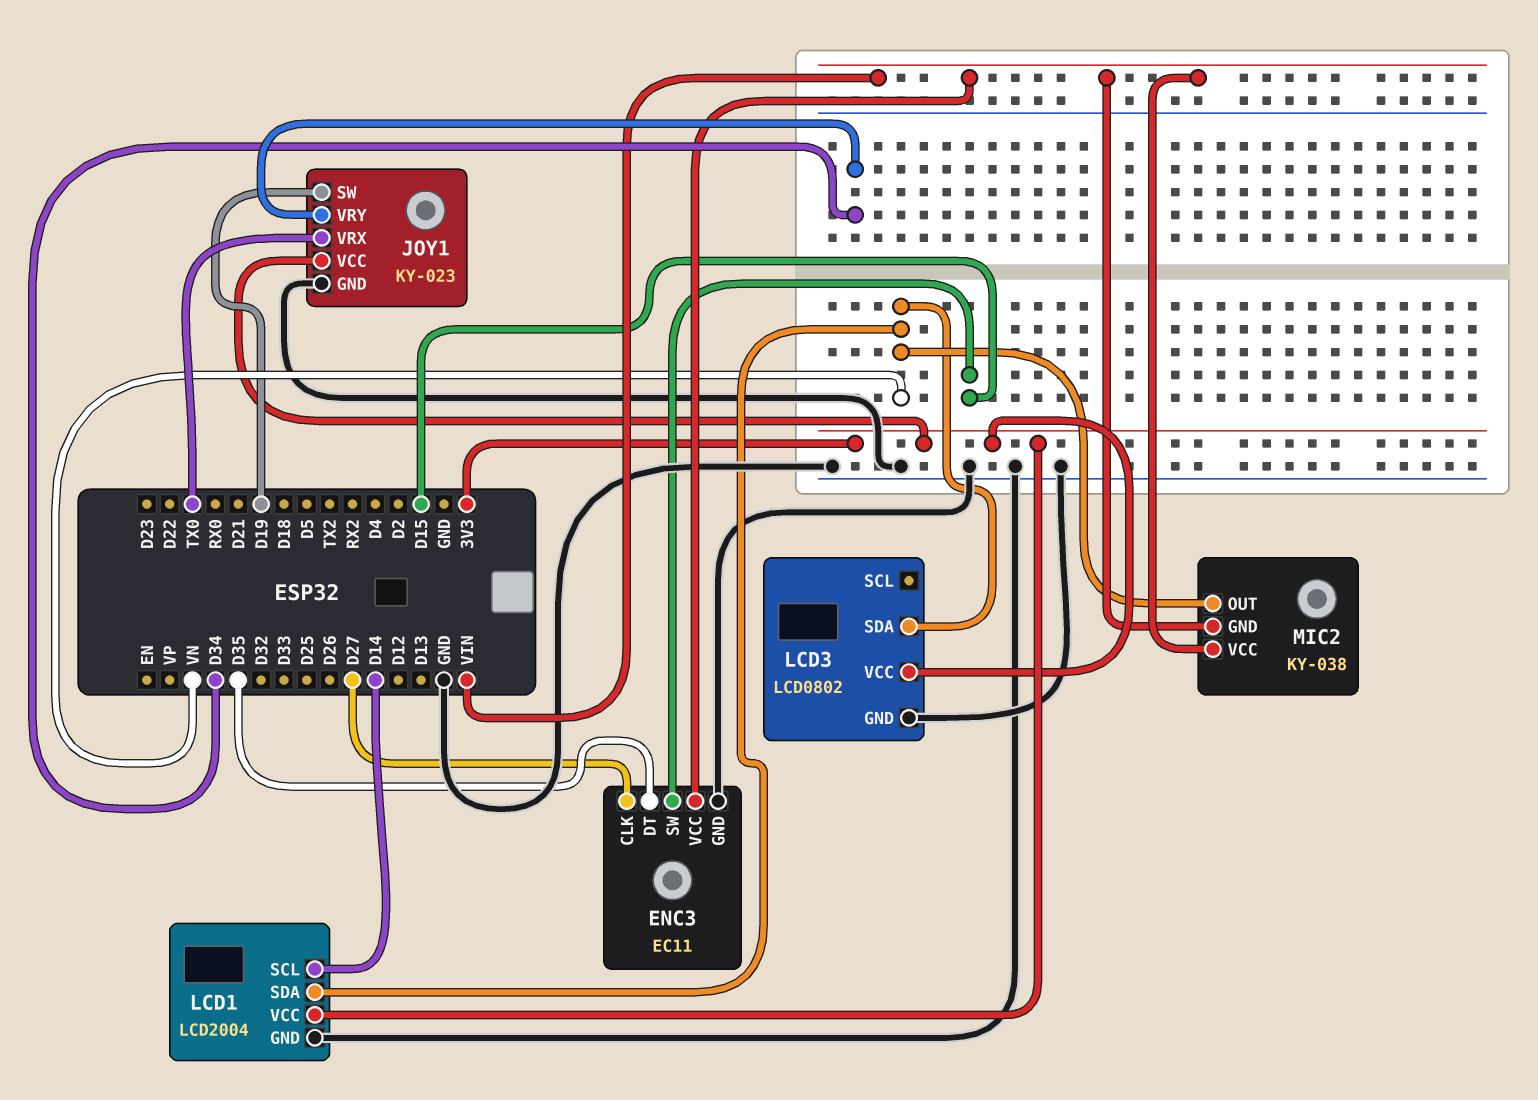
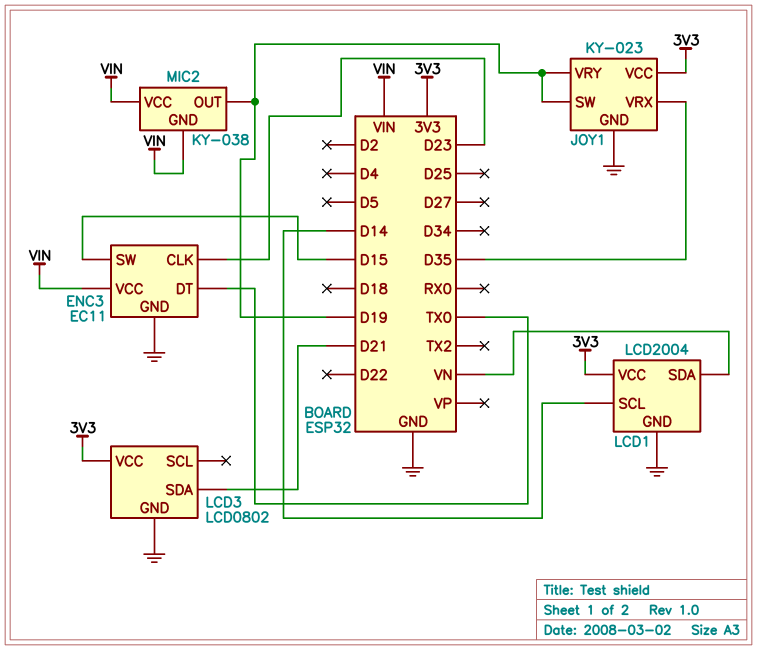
ENC3 pin CLK: D27 -> D23
ENC3 pin DT: D35 -> TX0
JOY1 pin VRX: TX0 -> D35
JOY1 pin VRY: D34 -> D19
LCD3 pin SDA: VN -> D21
MIC2 pin OUT: VN -> D19

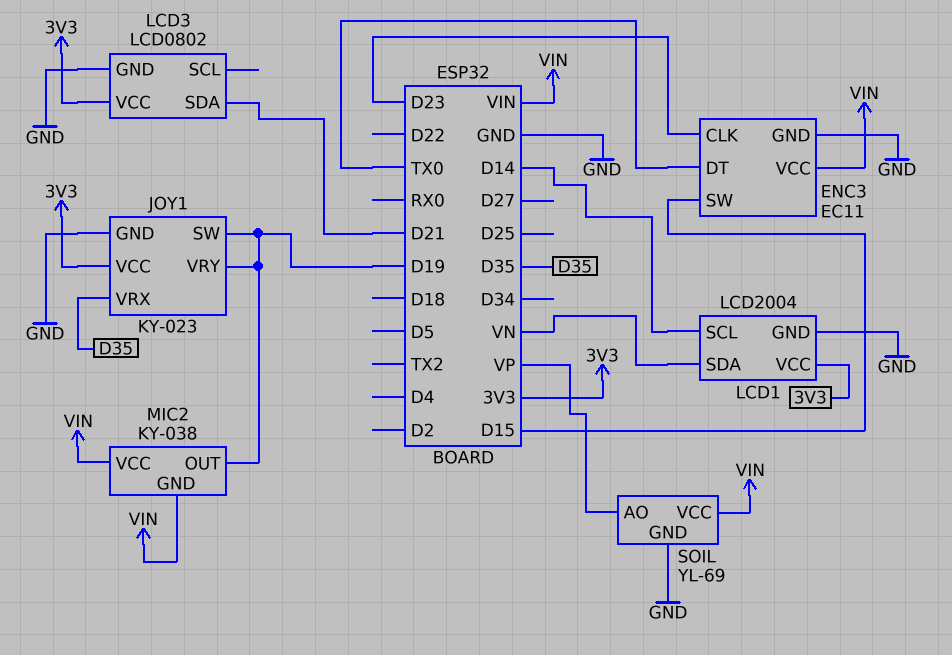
SOIL: none -> YL-69
SOIL pin AO: none -> VP
SOIL pin GND: none -> GND
SOIL pin VCC: none -> VIN

